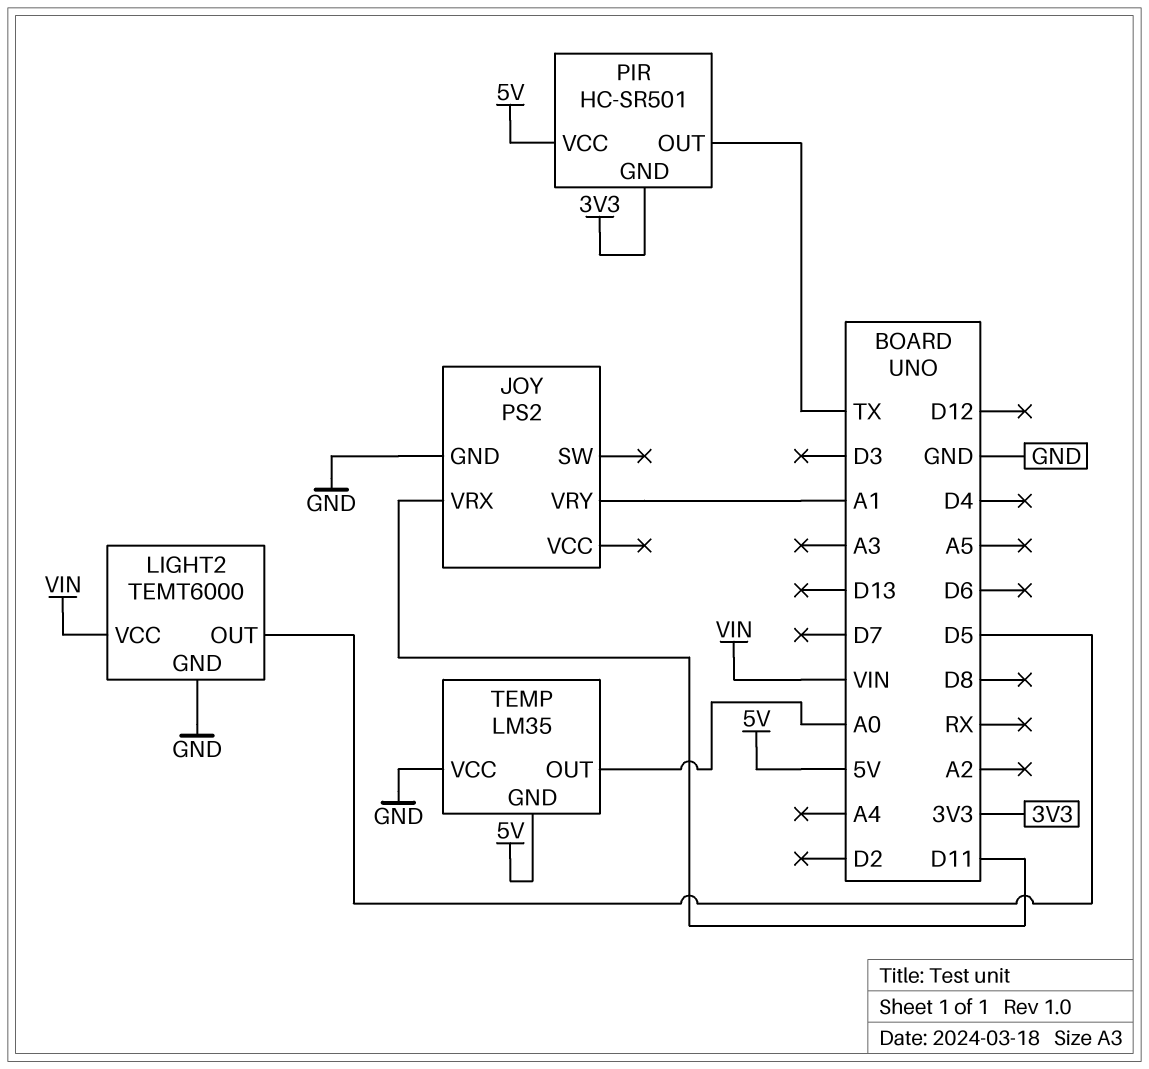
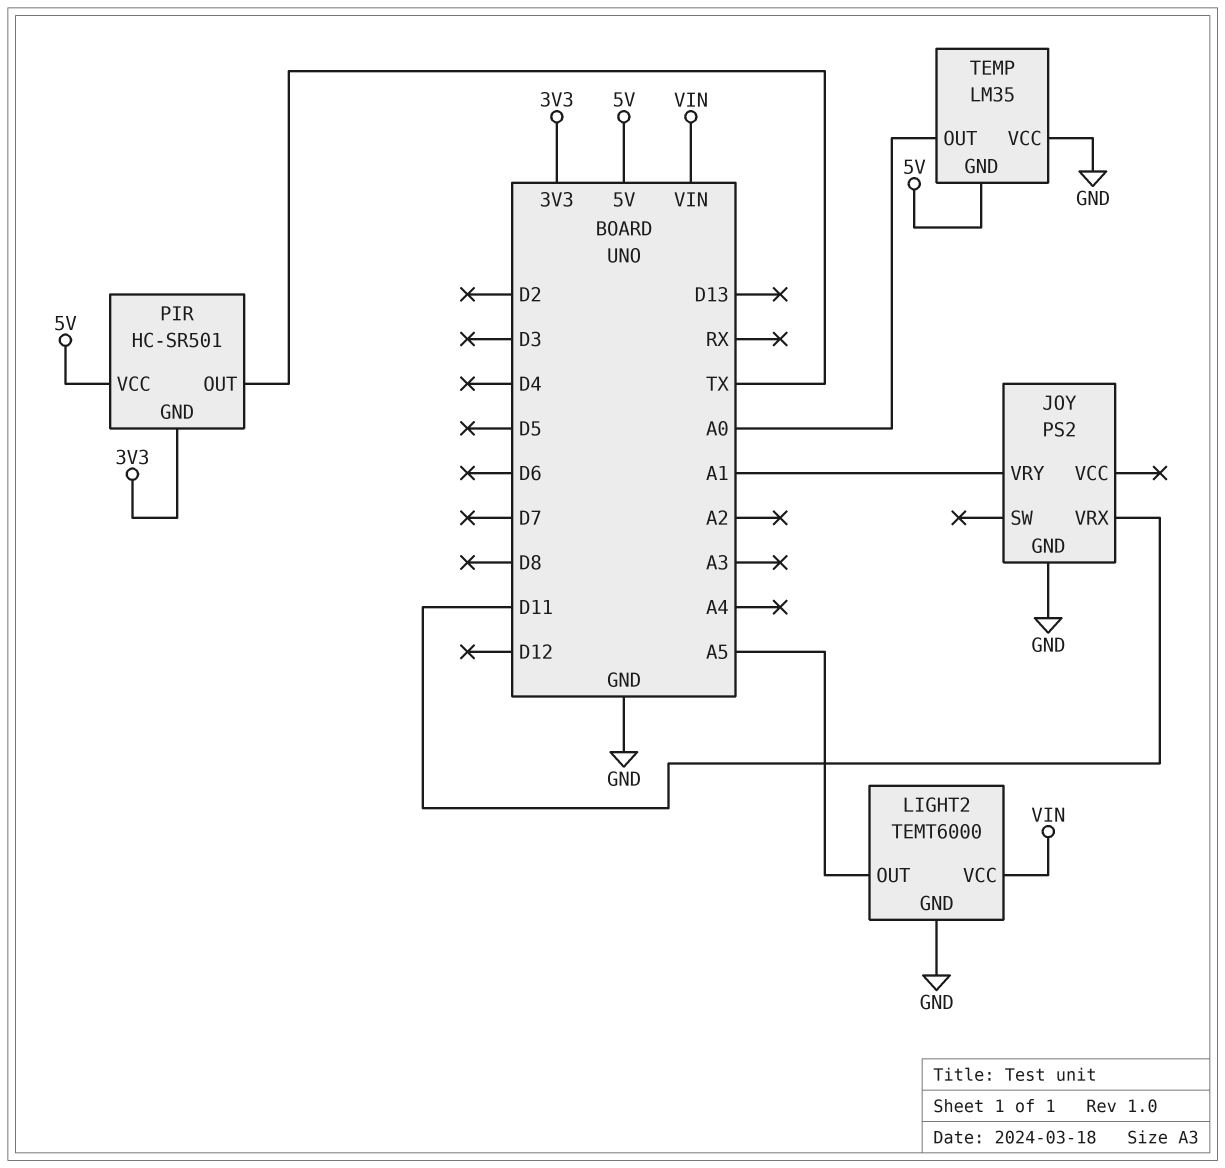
LIGHT2 pin OUT: D5 -> A5

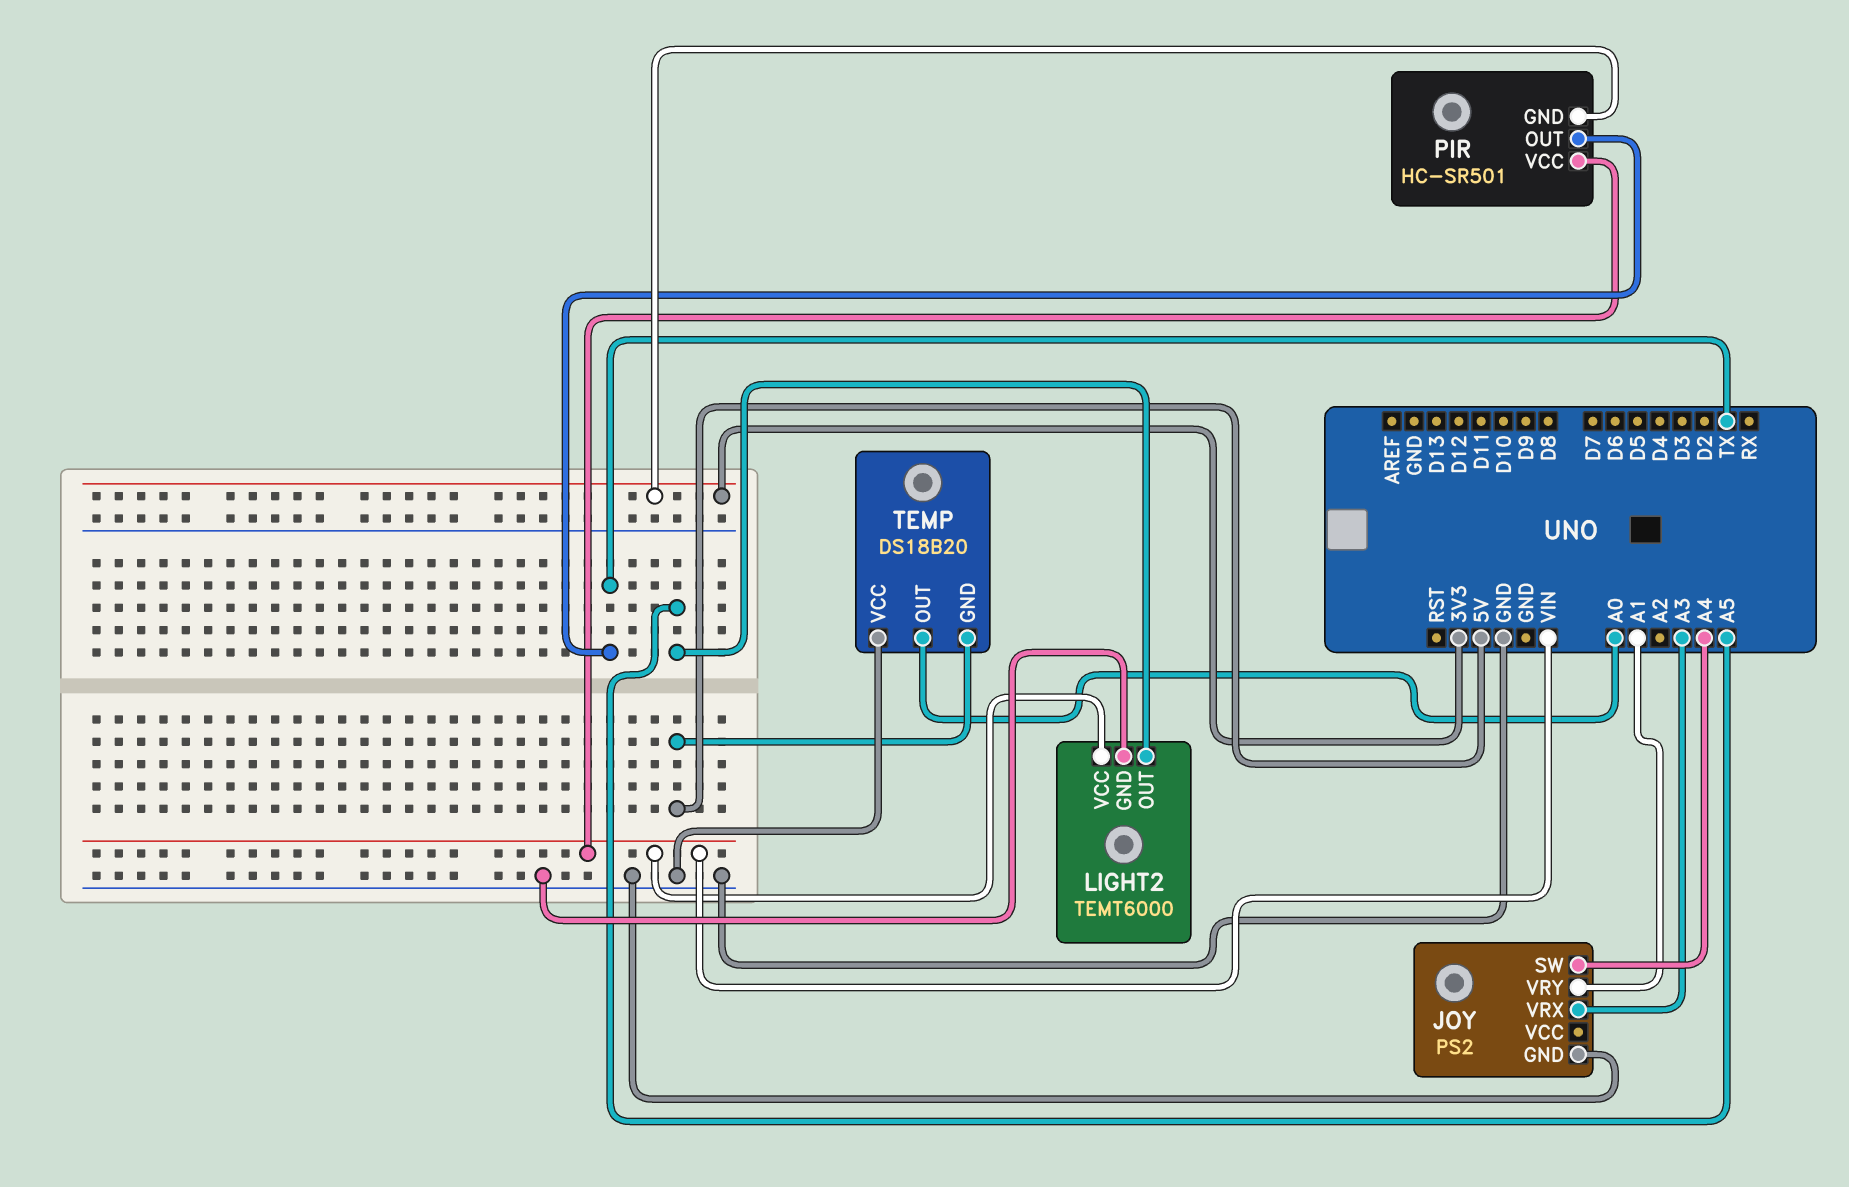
JOY pin SW: none -> A4
JOY pin VRX: D11 -> A3
PIR pin VCC: 5V -> VIN
TEMP: LM35 -> DS18B20

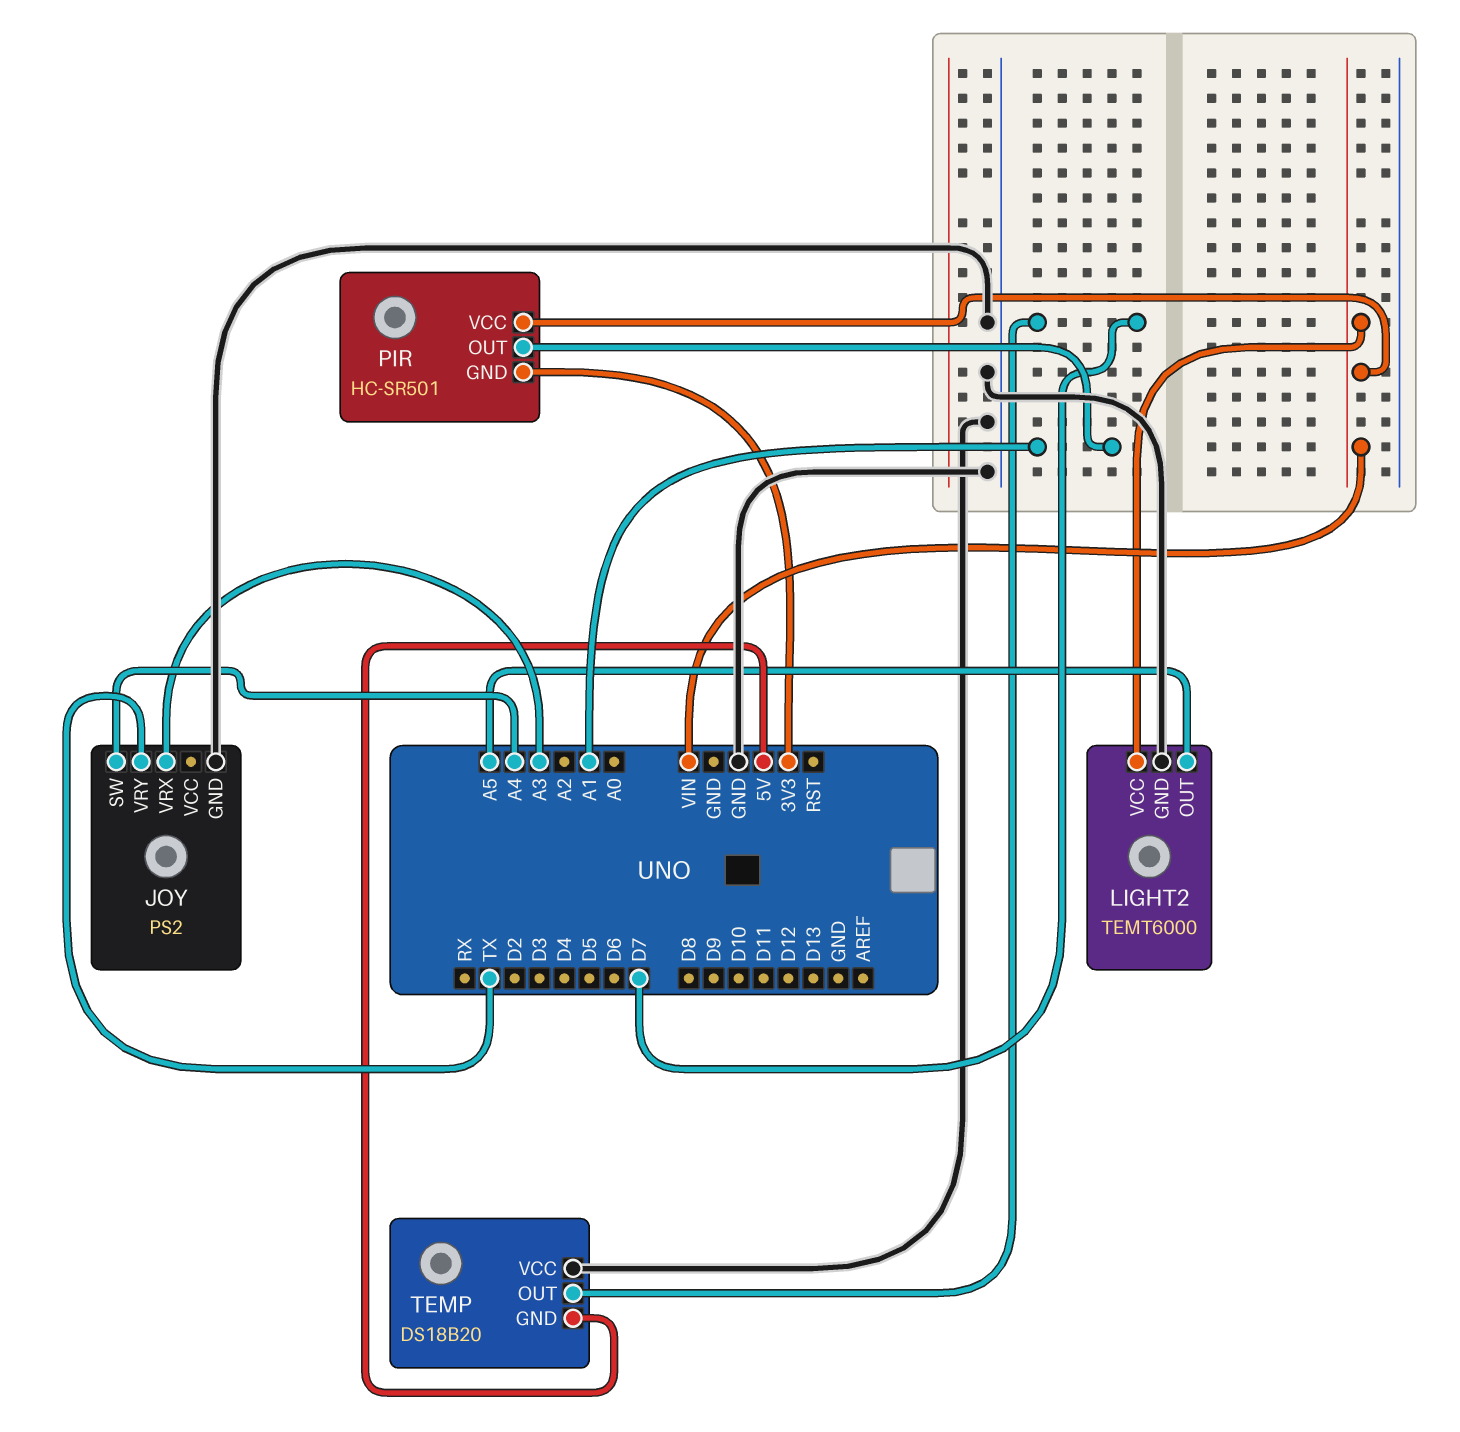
JOY pin VRY: A1 -> TX
PIR pin OUT: TX -> A1
TEMP pin OUT: A0 -> D7

